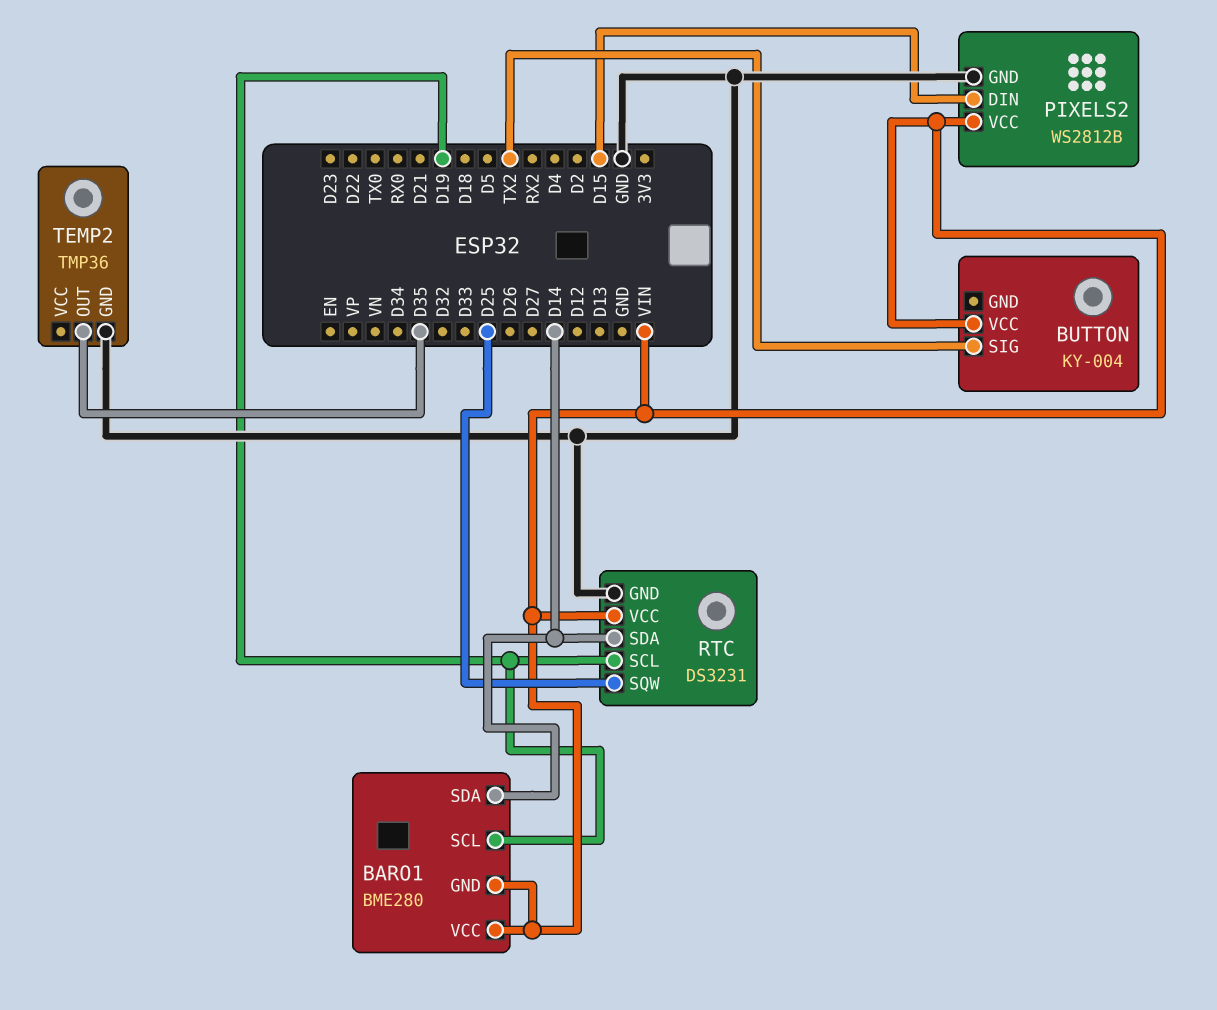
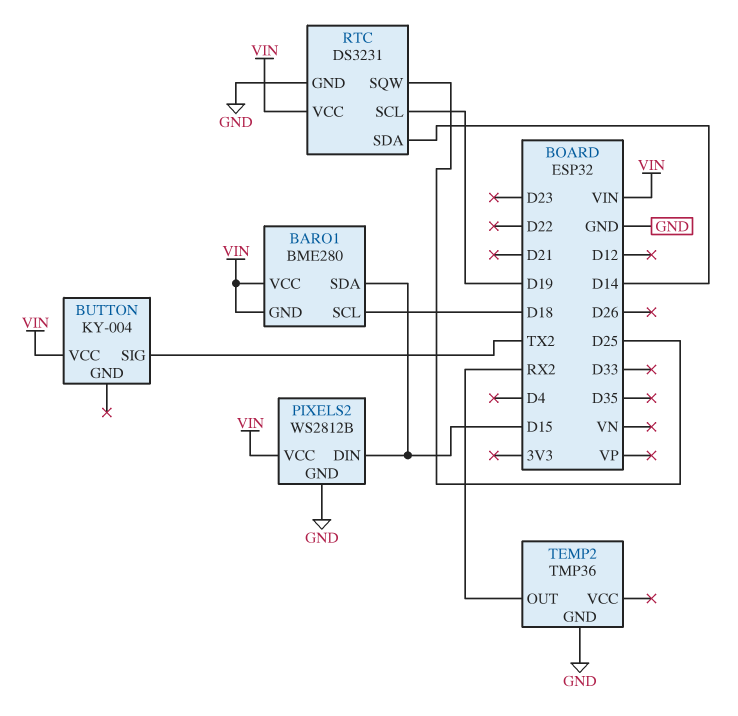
BARO1 pin SCL: D19 -> D18
BARO1 pin SDA: D14 -> D15
TEMP2 pin OUT: D35 -> RX2

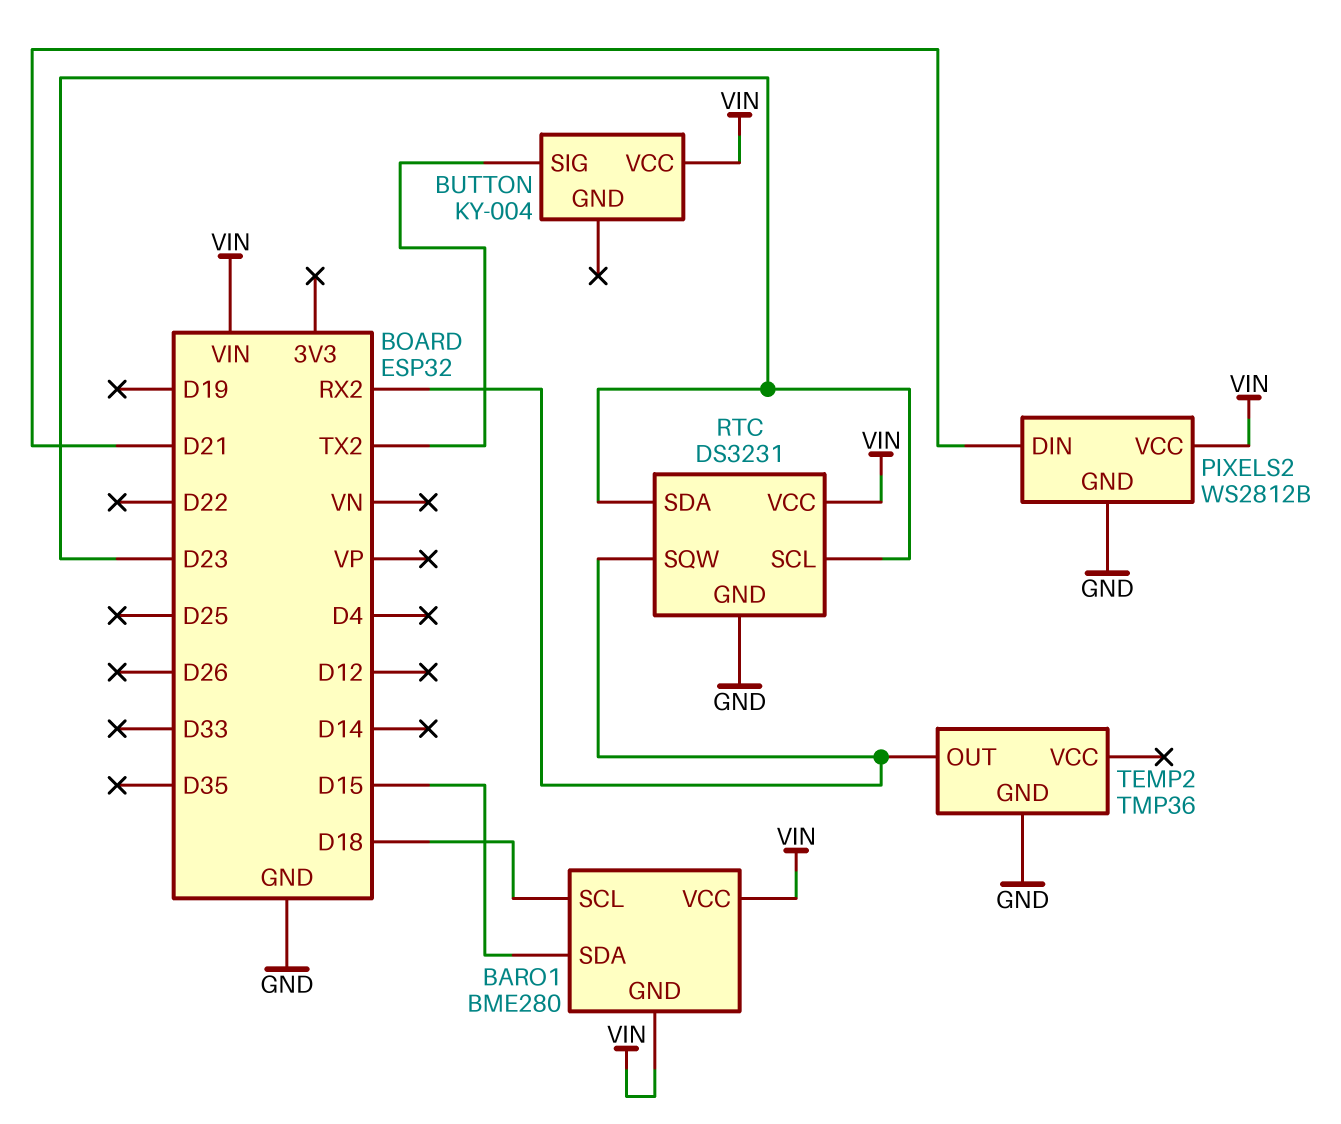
PIXELS2 pin DIN: D15 -> D21
RTC pin SCL: D19 -> D23
RTC pin SDA: D14 -> D23
RTC pin SQW: D25 -> RX2

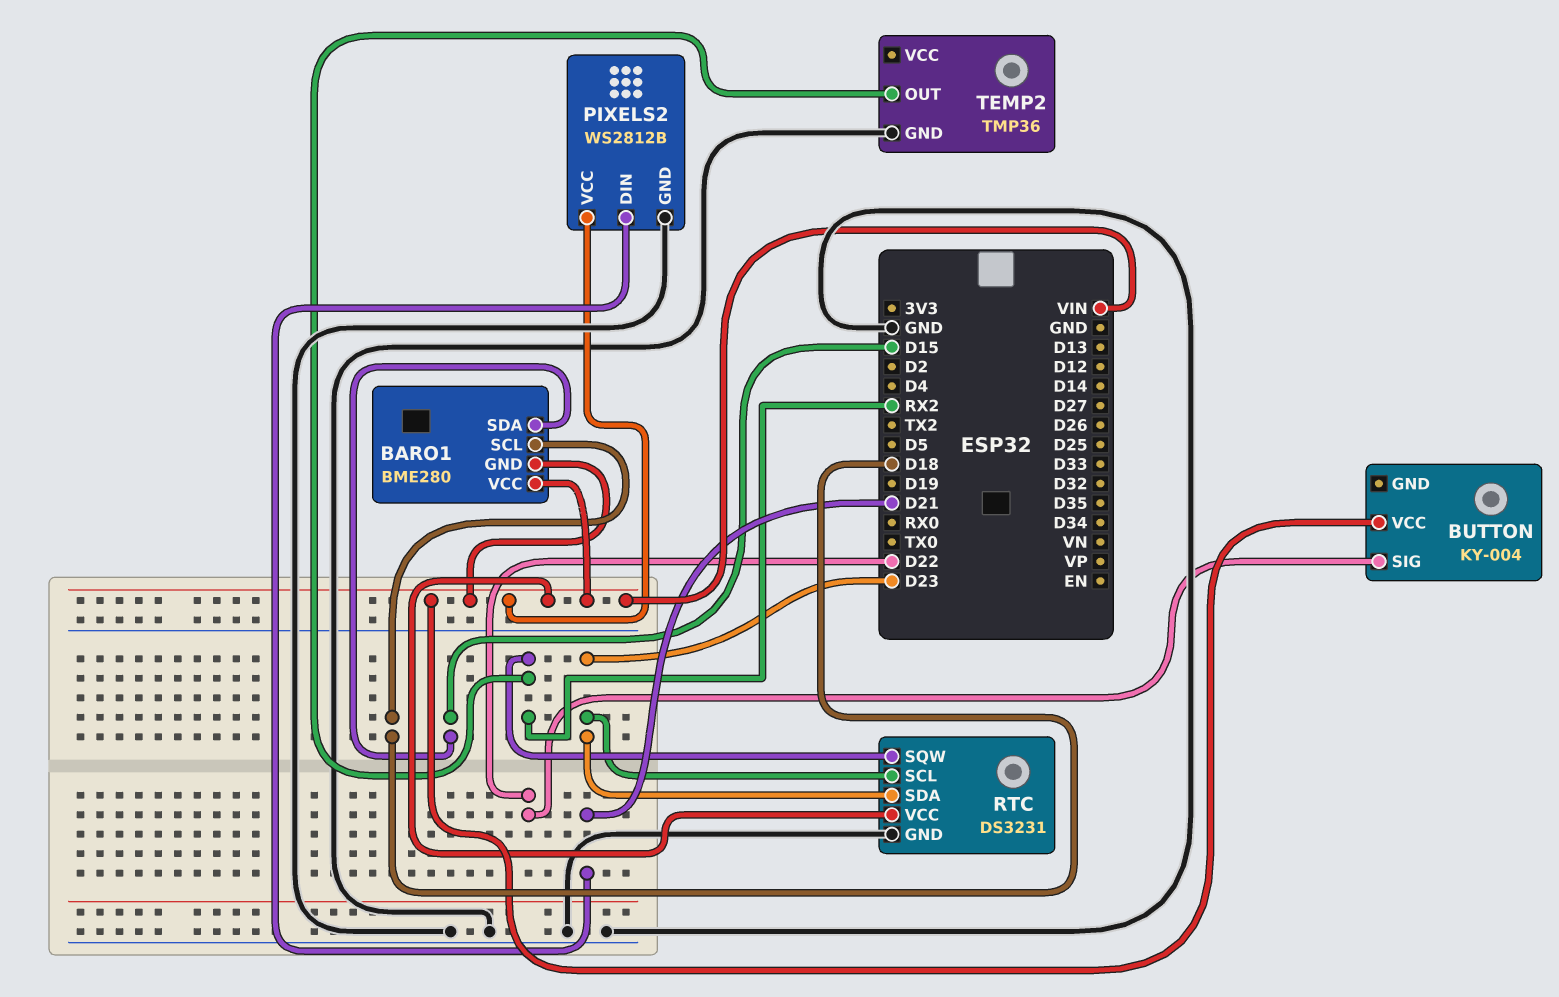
BUTTON pin SIG: TX2 -> D22

